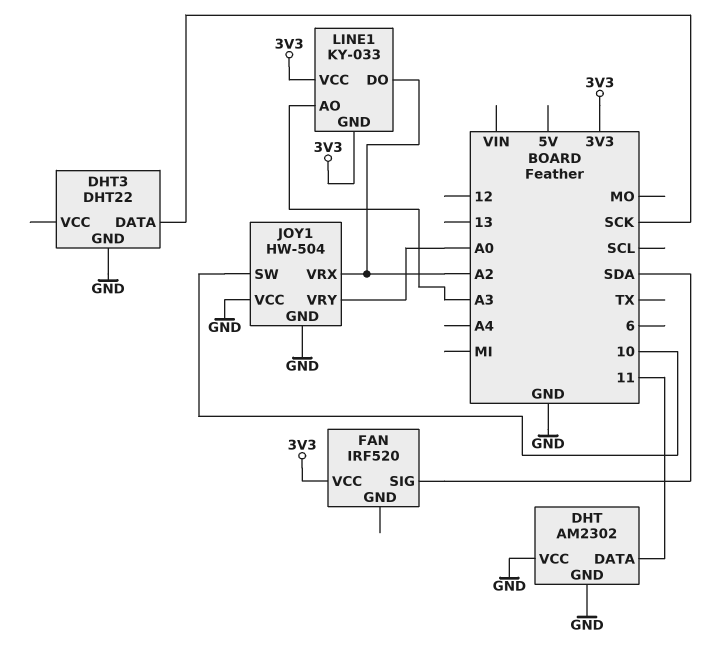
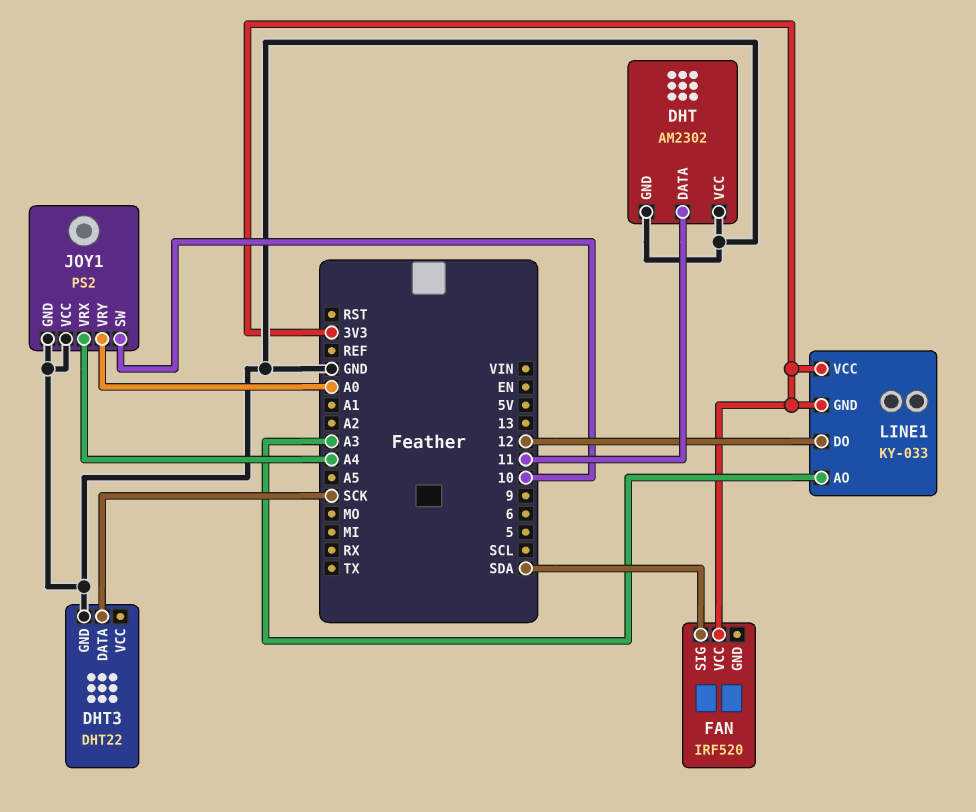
JOY1: HW-504 -> PS2
JOY1 pin VRX: A2 -> A4
LINE1 pin DO: A2 -> 12

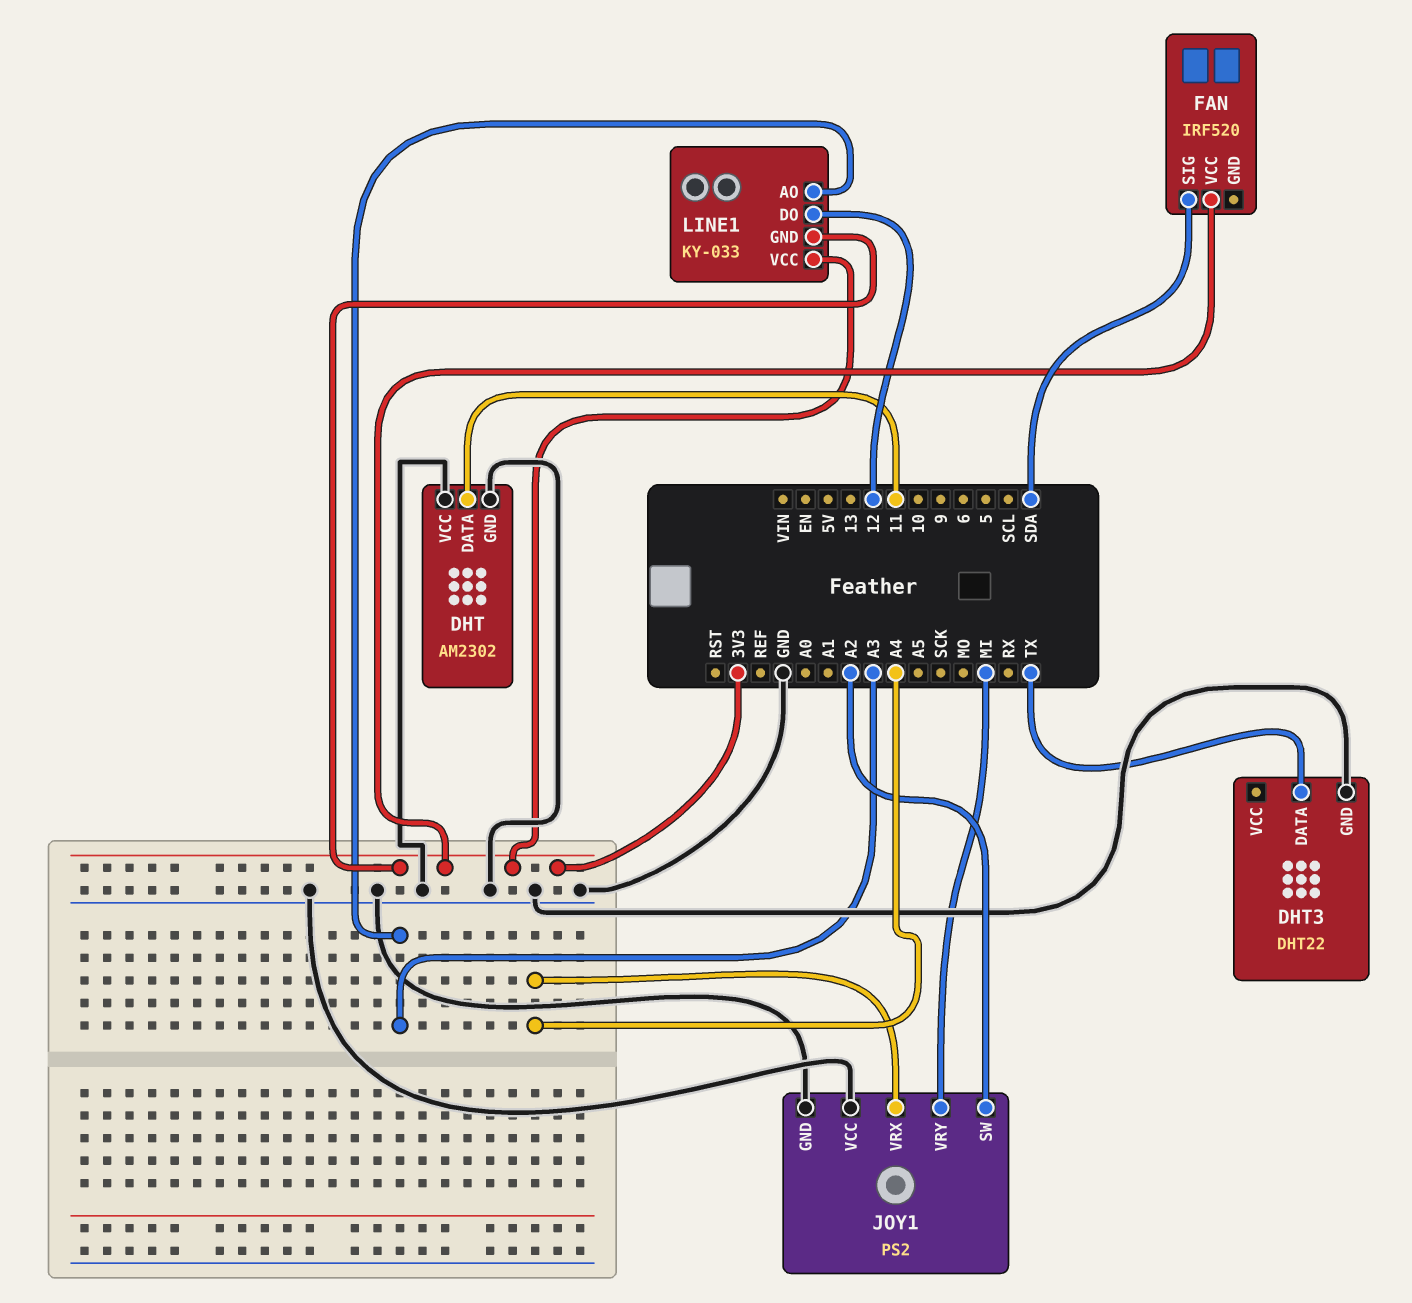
DHT3 pin DATA: SCK -> TX
JOY1 pin SW: 10 -> A2
JOY1 pin VRY: A0 -> MI

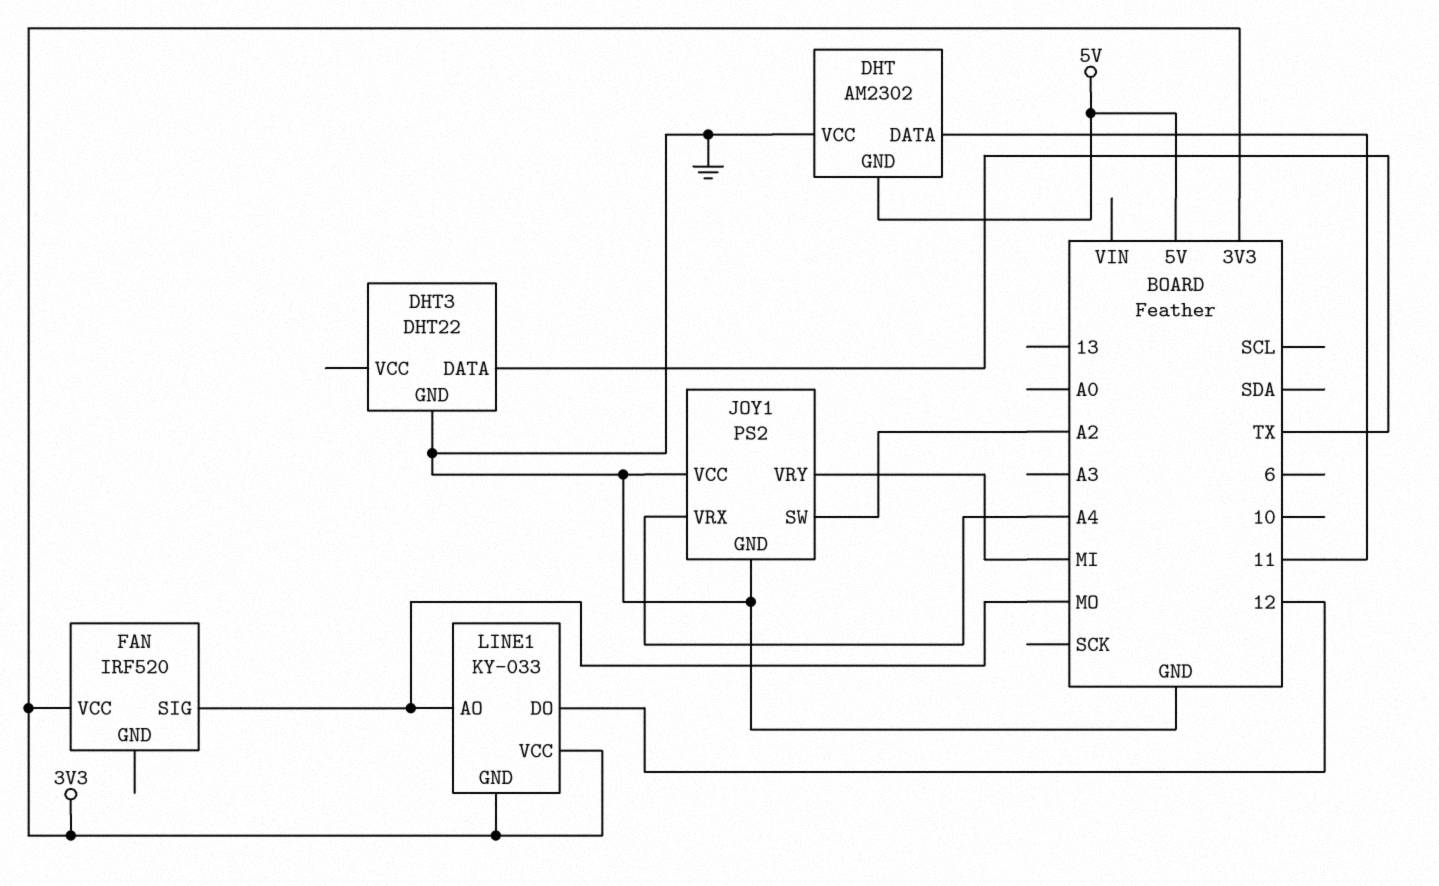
DHT pin GND: GND -> 5V
FAN pin SIG: SDA -> MO
LINE1 pin AO: A3 -> MO

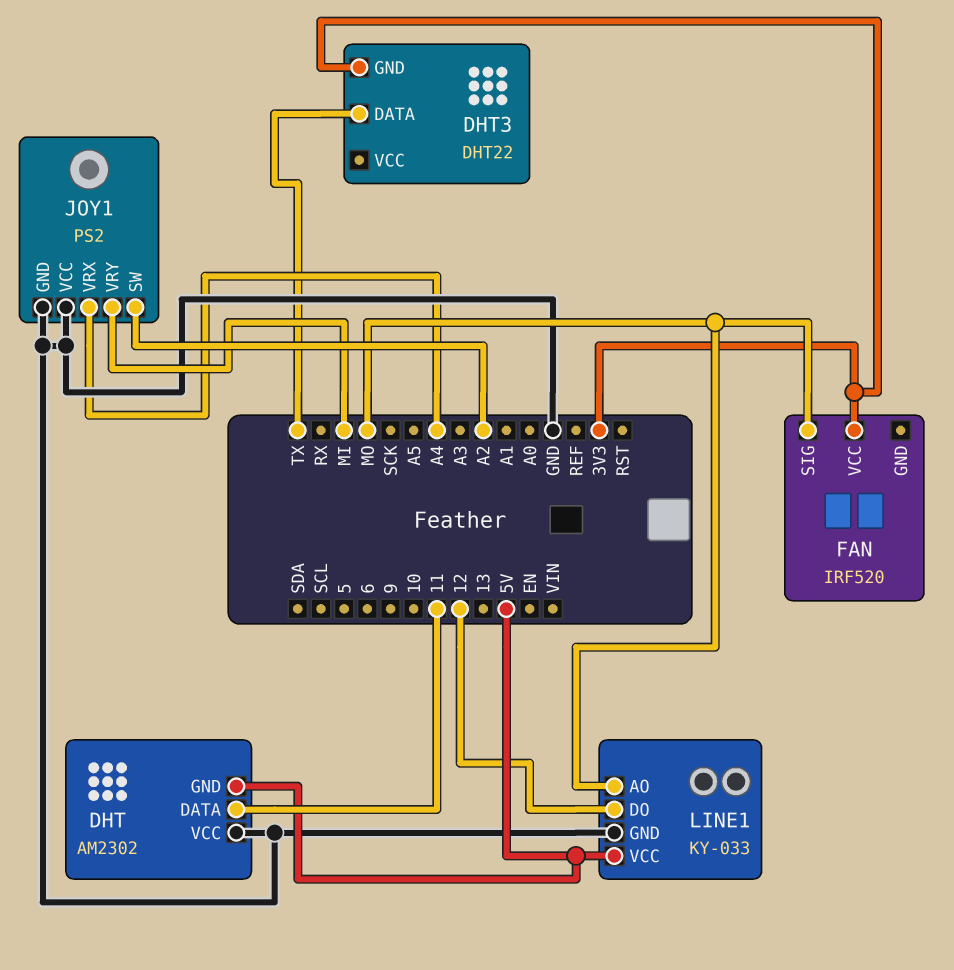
DHT3 pin GND: GND -> 3V3
LINE1 pin GND: 3V3 -> GND
LINE1 pin VCC: 3V3 -> 5V

